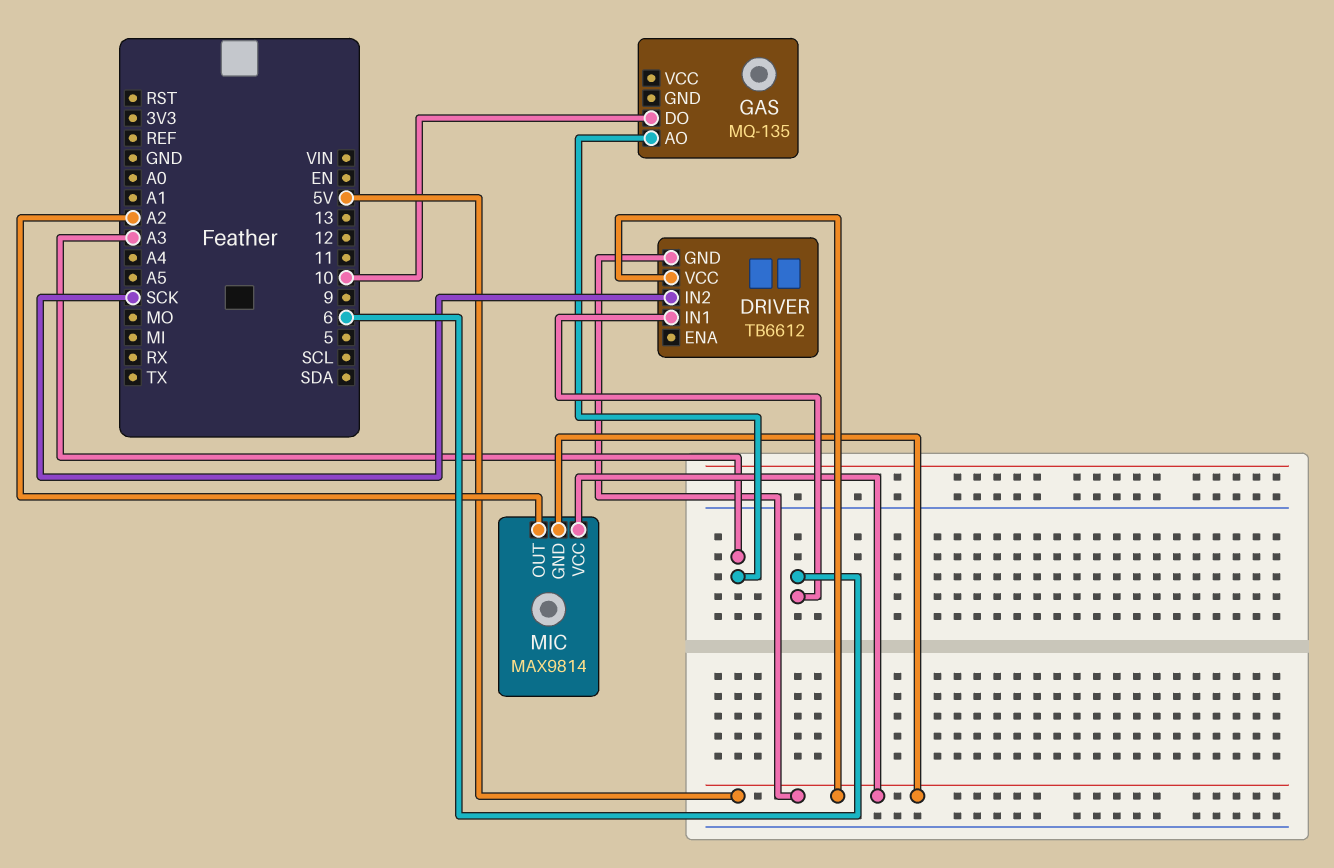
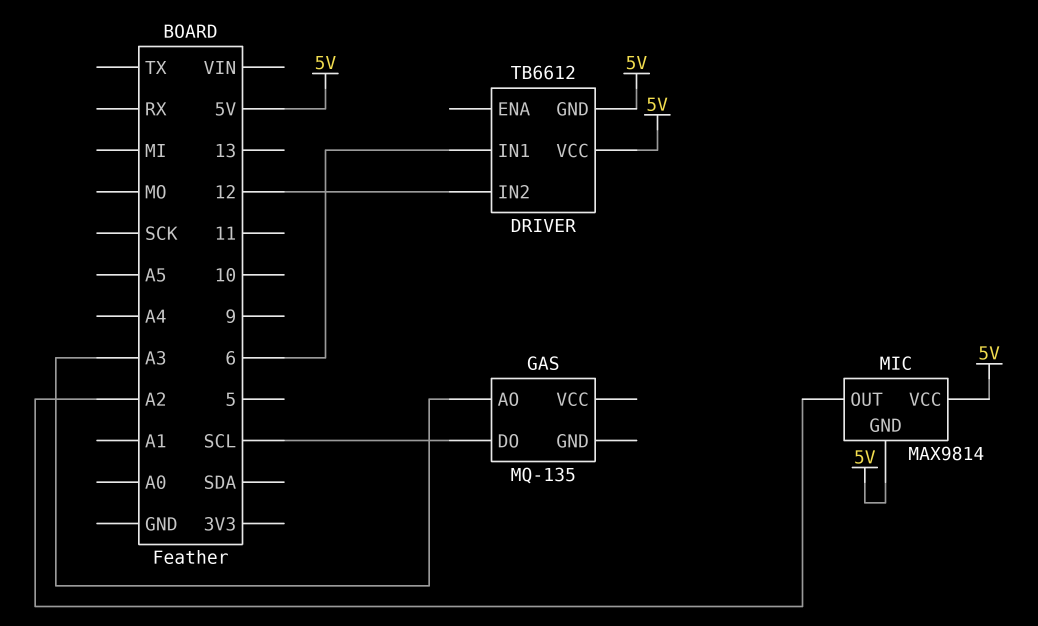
DRIVER pin IN2: SCK -> 12
GAS pin DO: 10 -> SCL

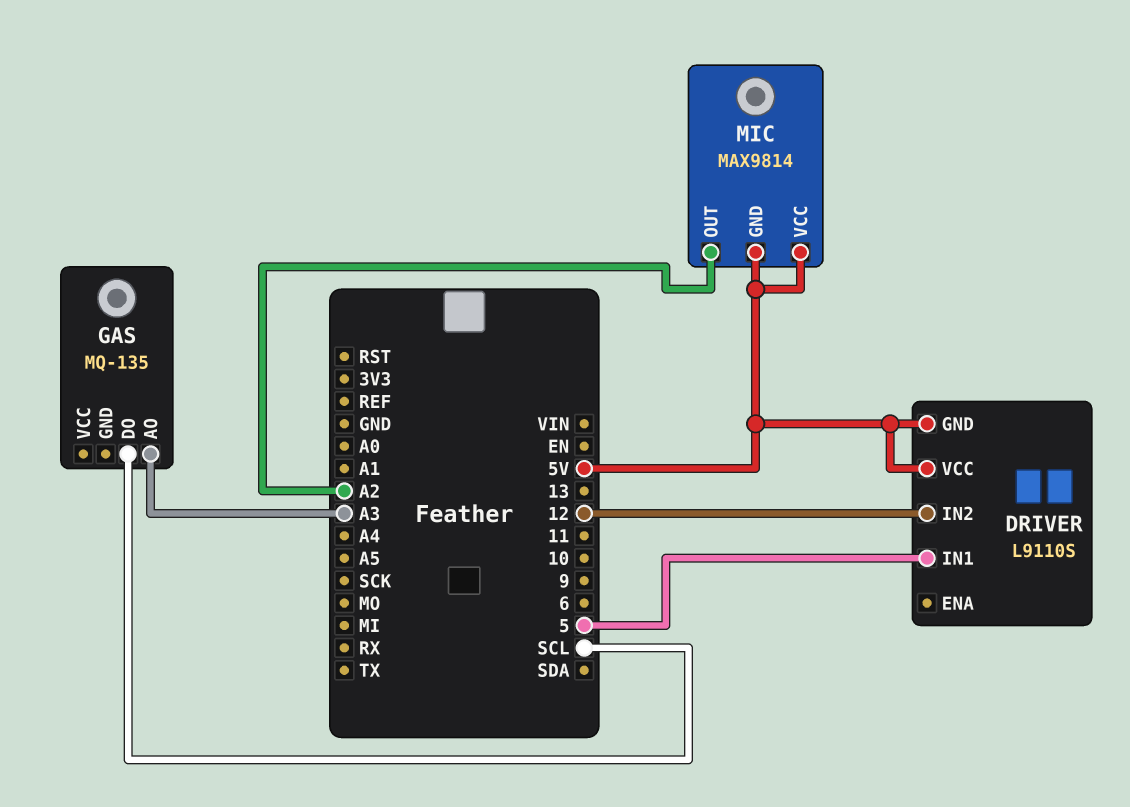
DRIVER: TB6612 -> L9110S
DRIVER pin IN1: 6 -> 5

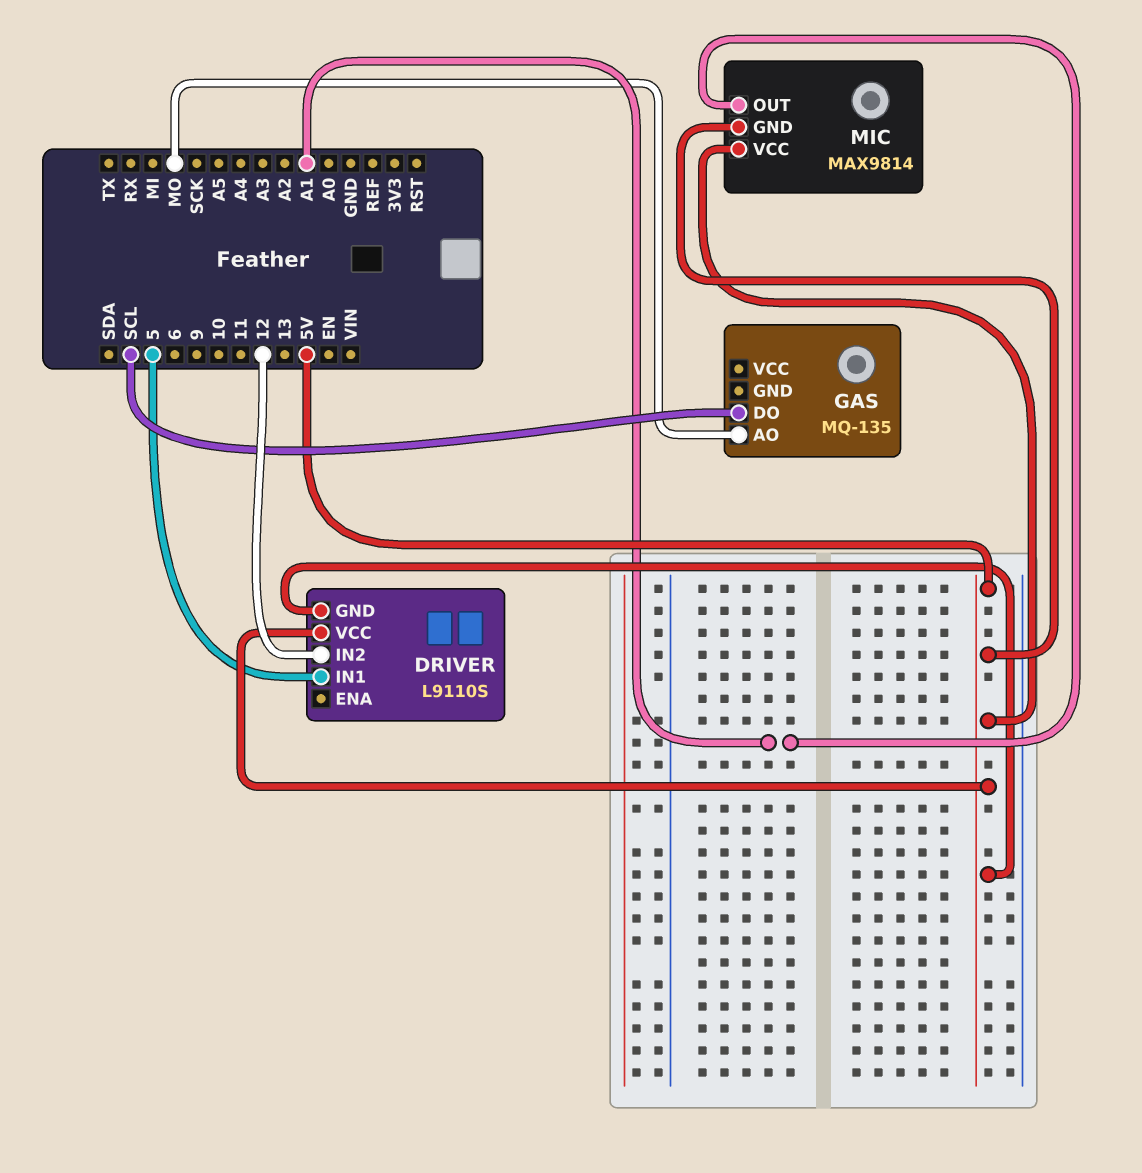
GAS pin AO: A3 -> MO
MIC pin OUT: A2 -> A1

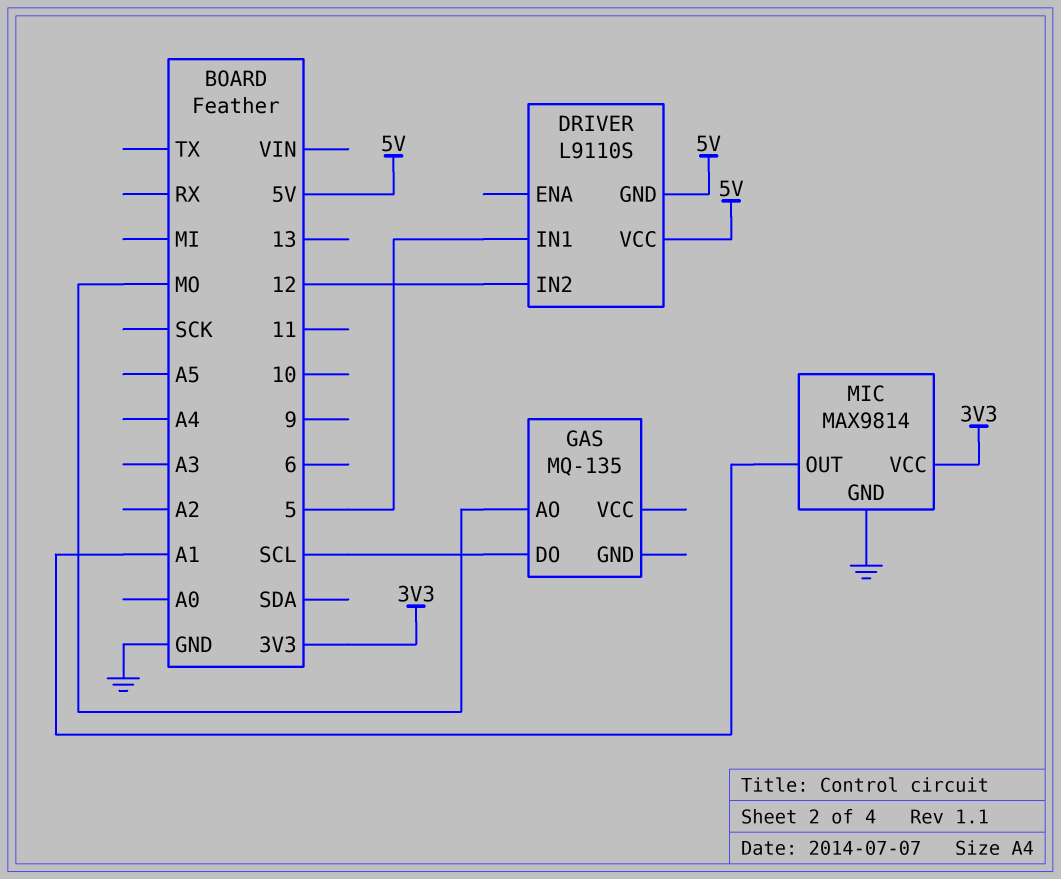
MIC pin GND: 5V -> GND
MIC pin VCC: 5V -> 3V3

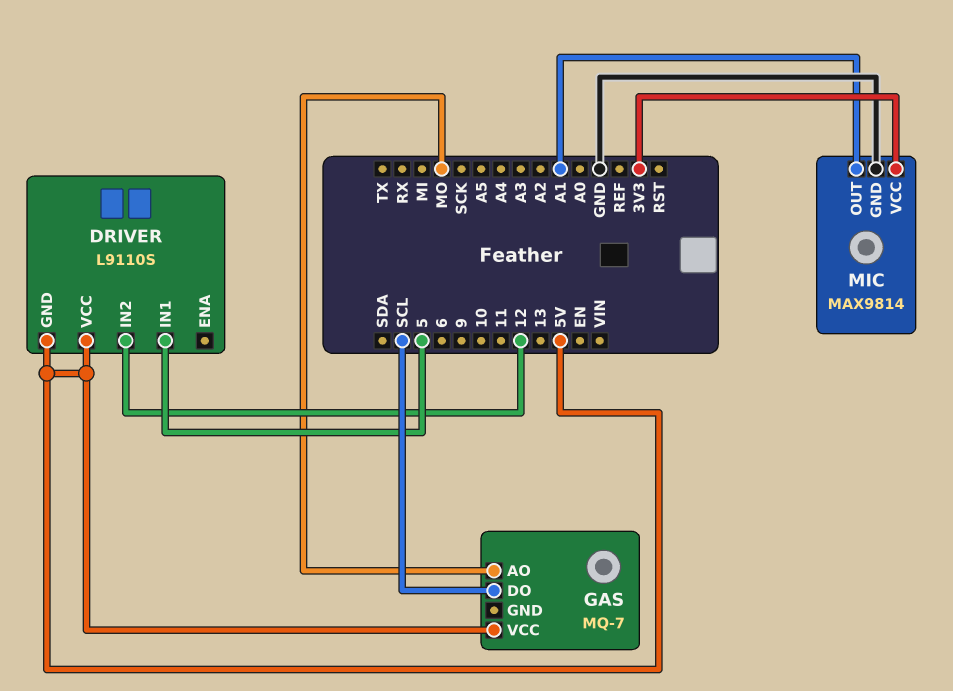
GAS: MQ-135 -> MQ-7
GAS pin VCC: none -> 5V

